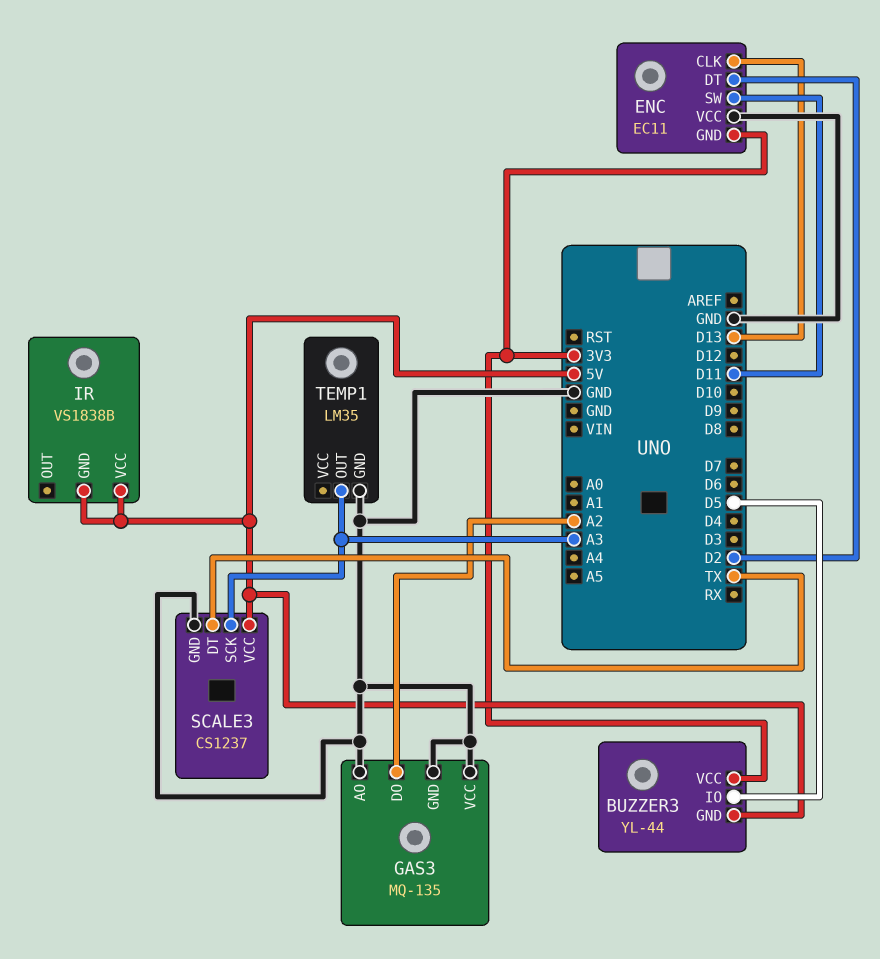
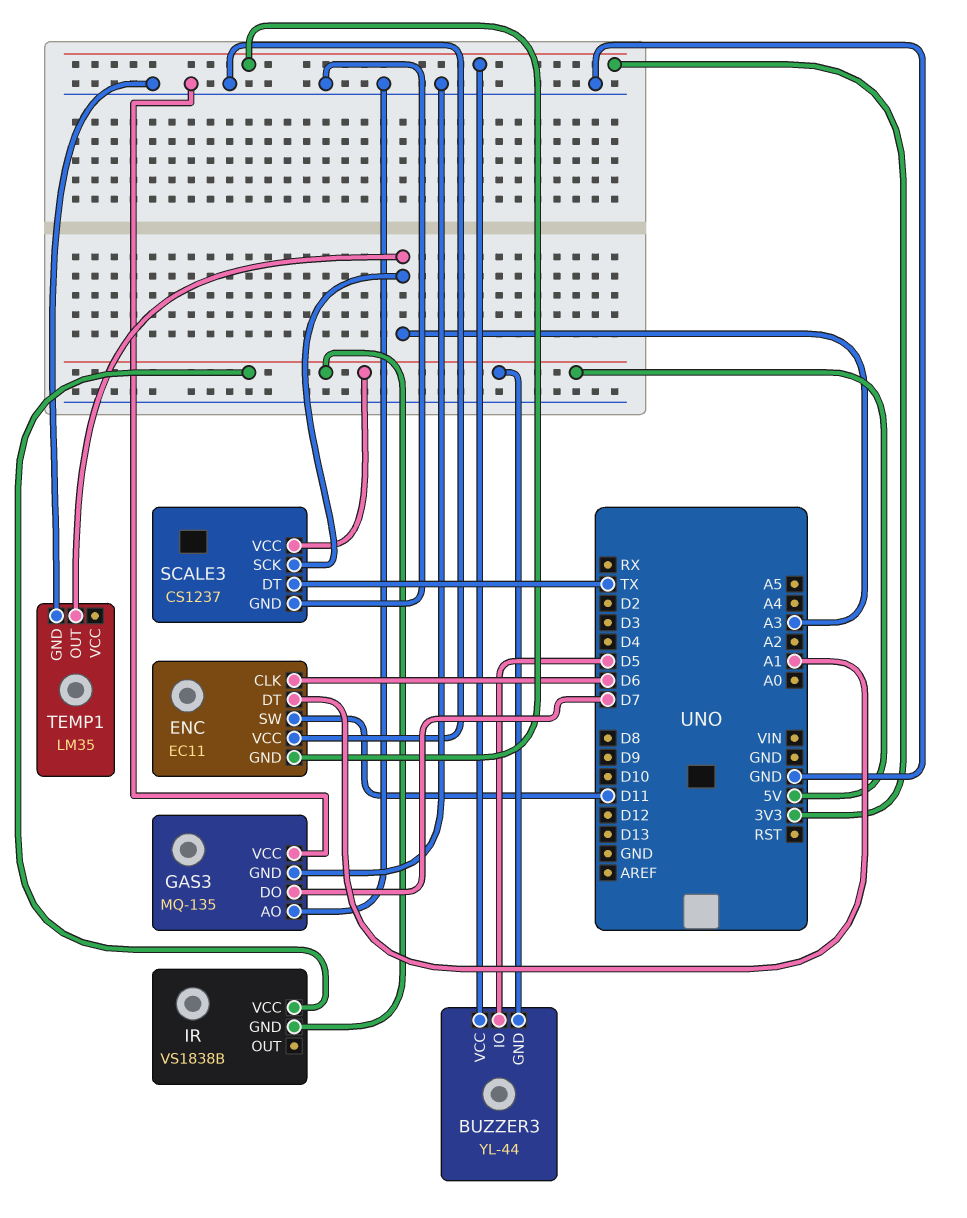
ENC pin CLK: D13 -> D6
ENC pin DT: D2 -> A1
GAS3 pin DO: A2 -> D7

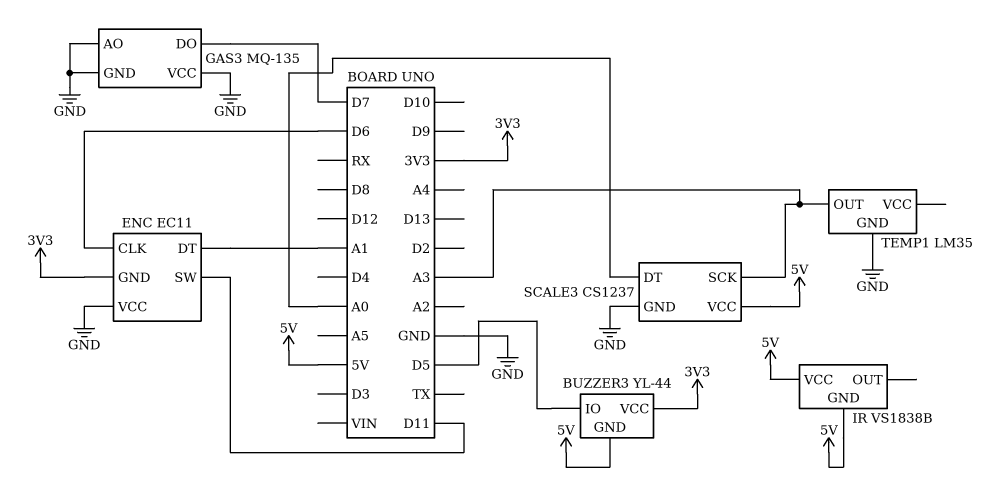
SCALE3 pin DT: TX -> A0

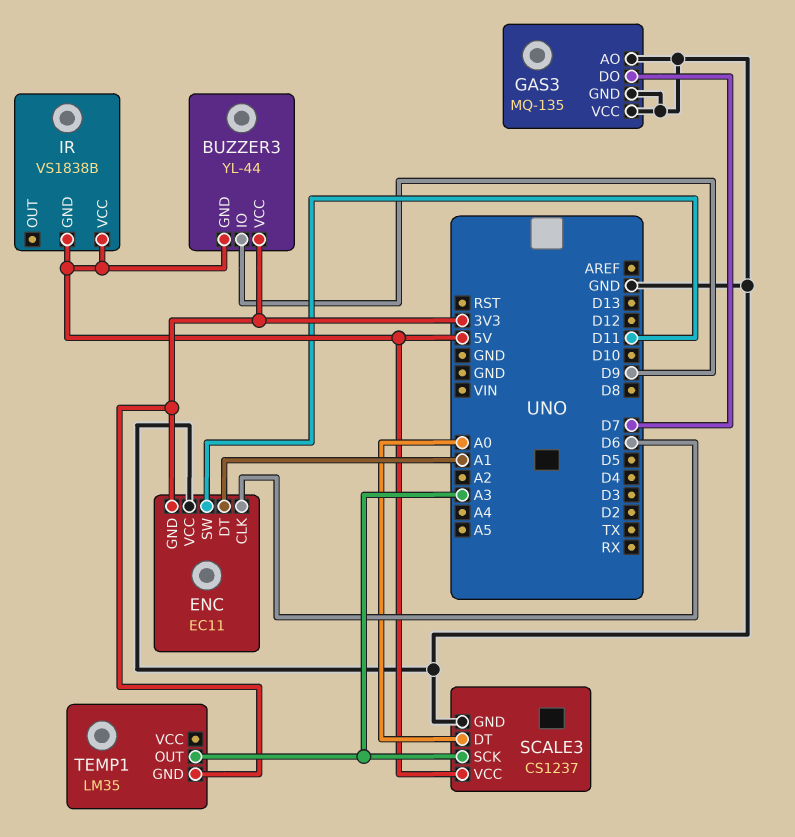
BUZZER3 pin IO: D5 -> D9
TEMP1 pin GND: GND -> 3V3

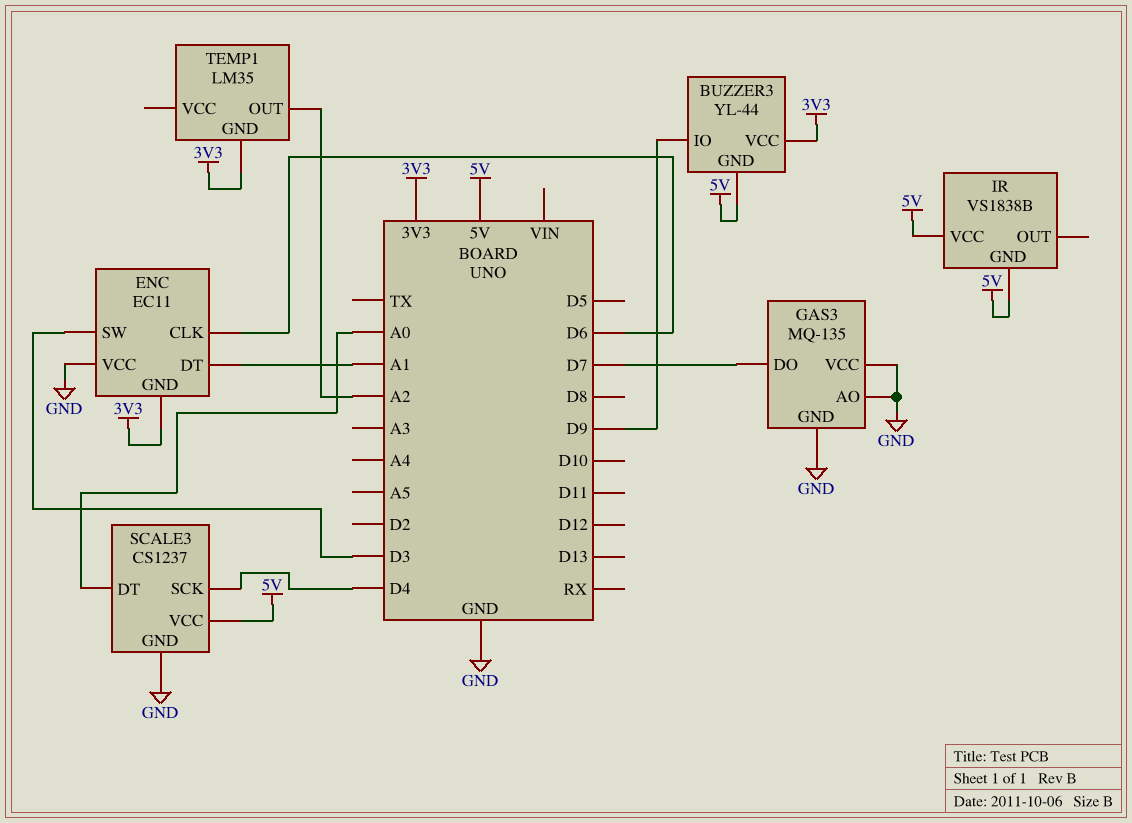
ENC pin SW: D11 -> D3
SCALE3 pin SCK: A3 -> D4
TEMP1 pin OUT: A3 -> A2

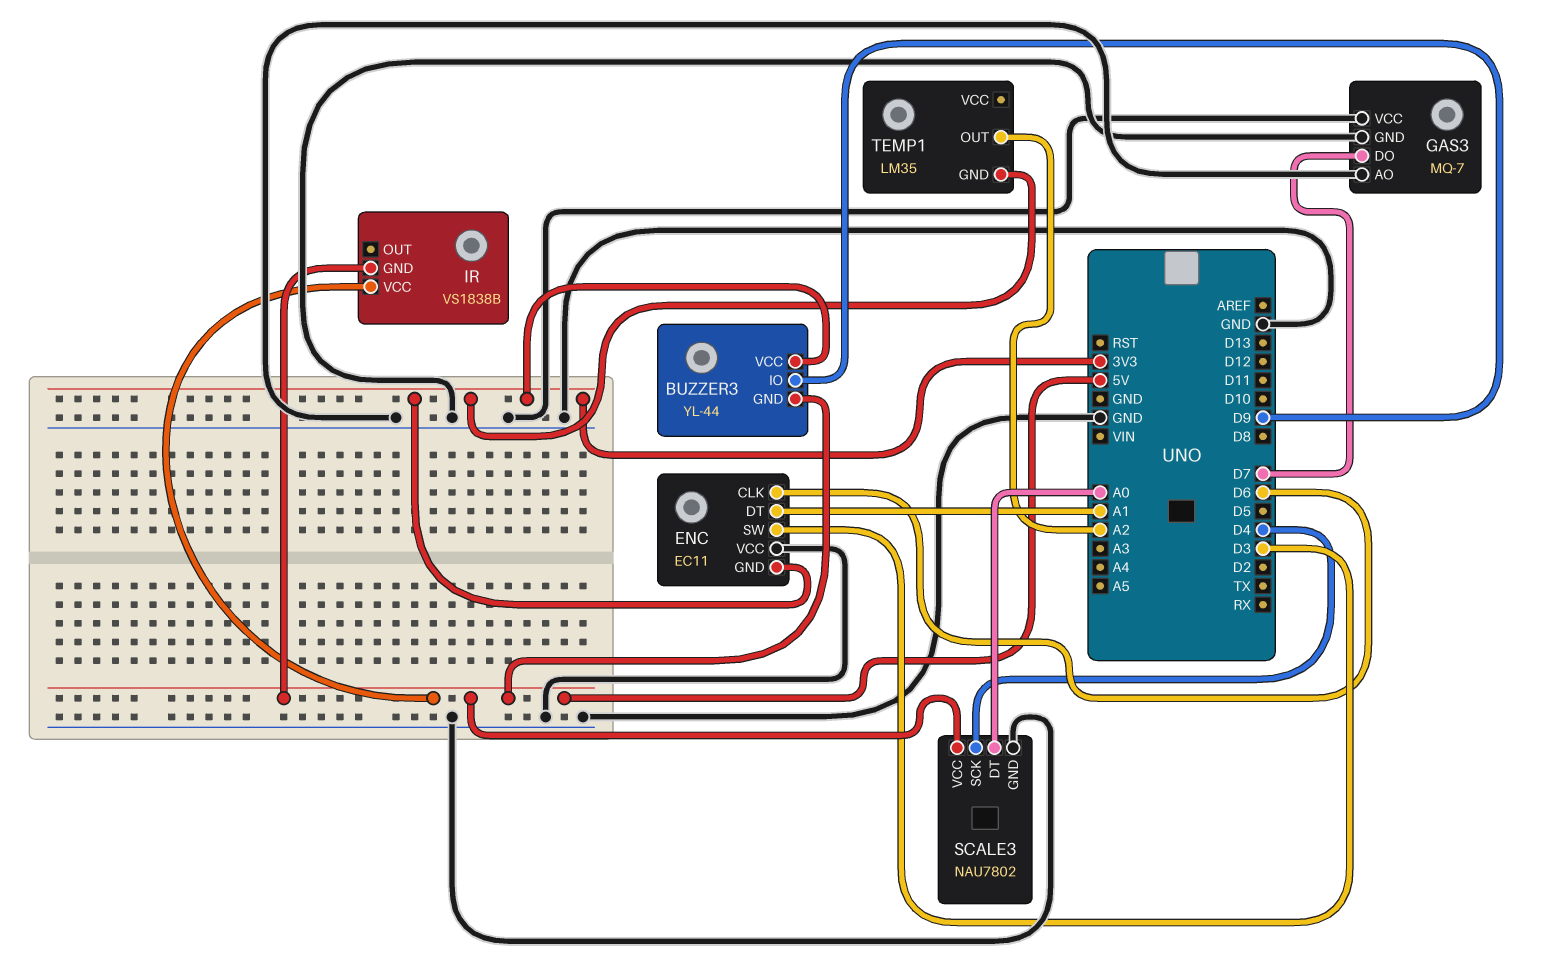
GAS3: MQ-135 -> MQ-7
SCALE3: CS1237 -> NAU7802

